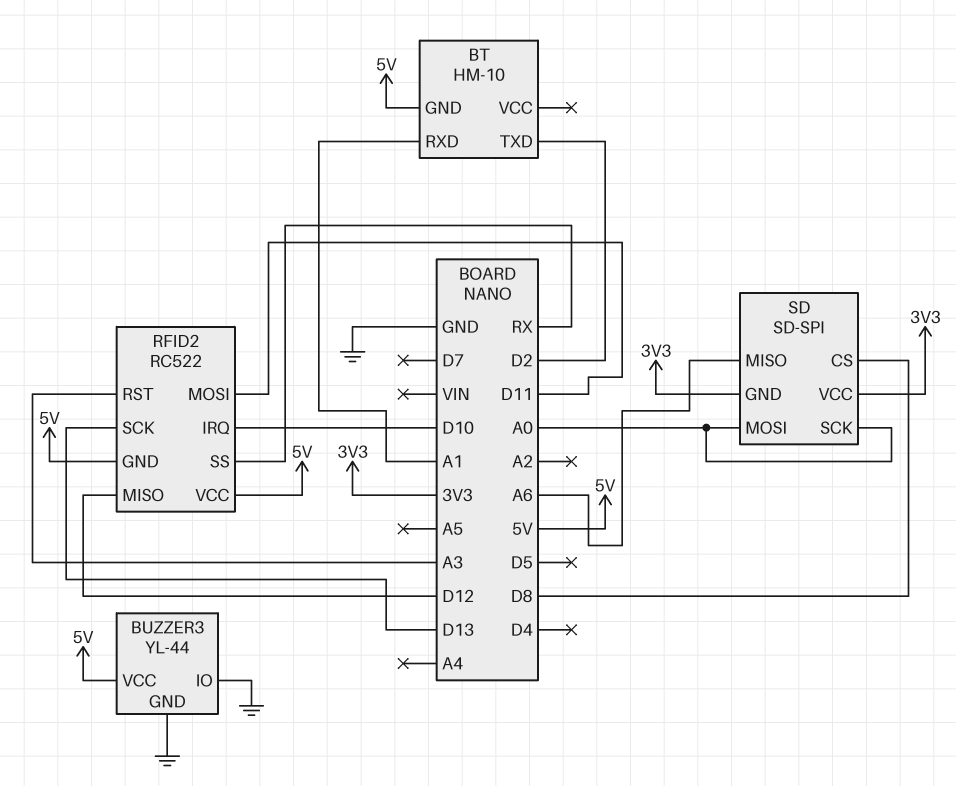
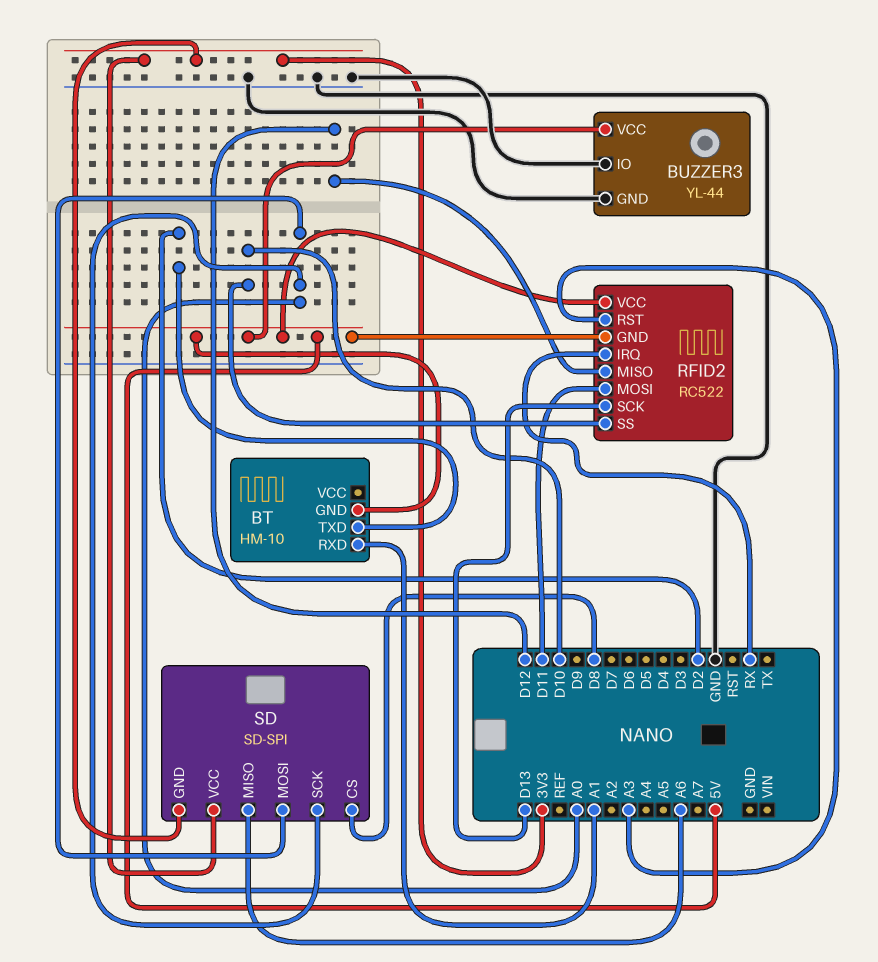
RFID2 pin IRQ: D10 -> RX
RFID2 pin SS: RX -> D10

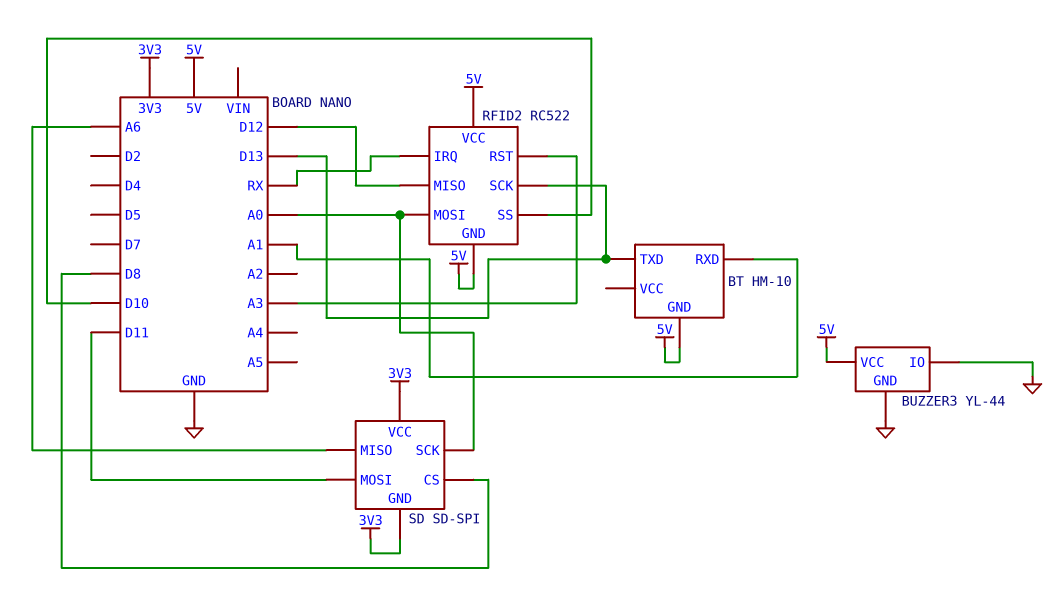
BT pin TXD: D2 -> D13
RFID2 pin MOSI: D11 -> A0
SD pin MOSI: A0 -> D11

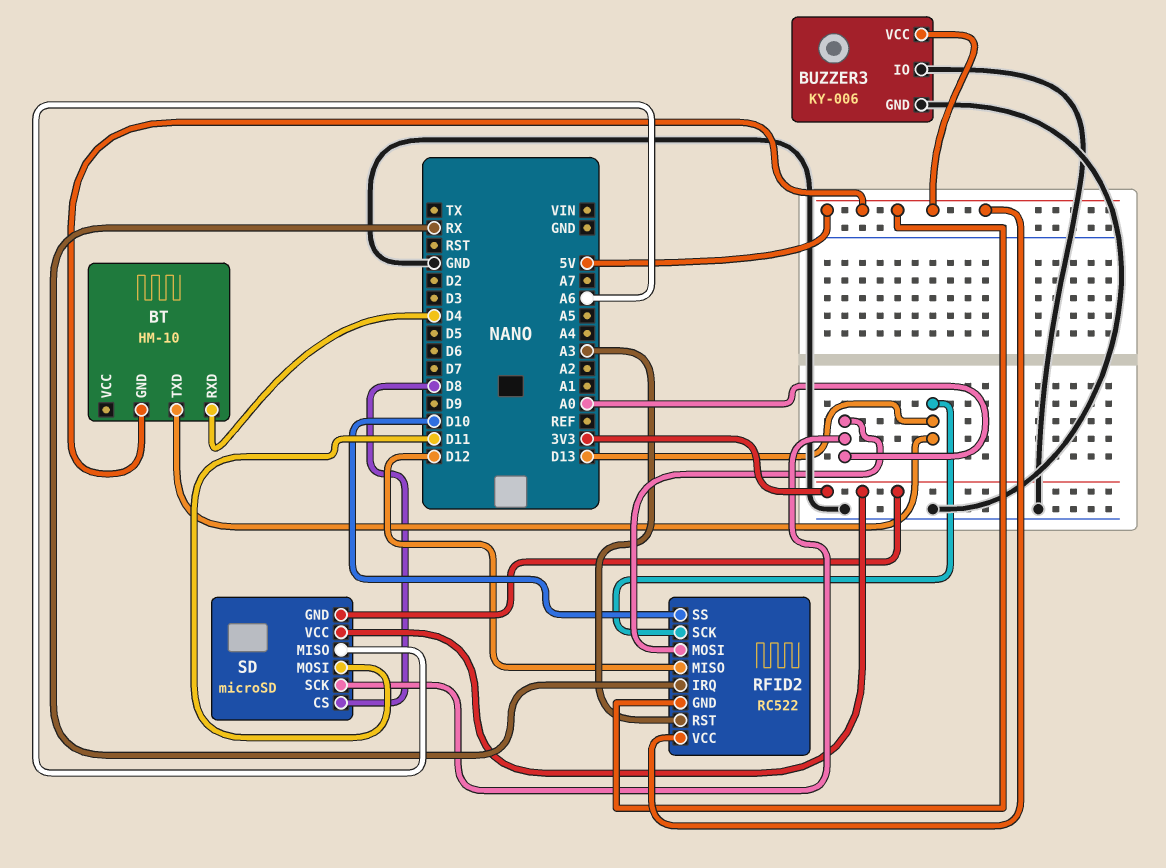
BT pin RXD: A1 -> D4
BUZZER3: YL-44 -> KY-006
SD: SD-SPI -> microSD

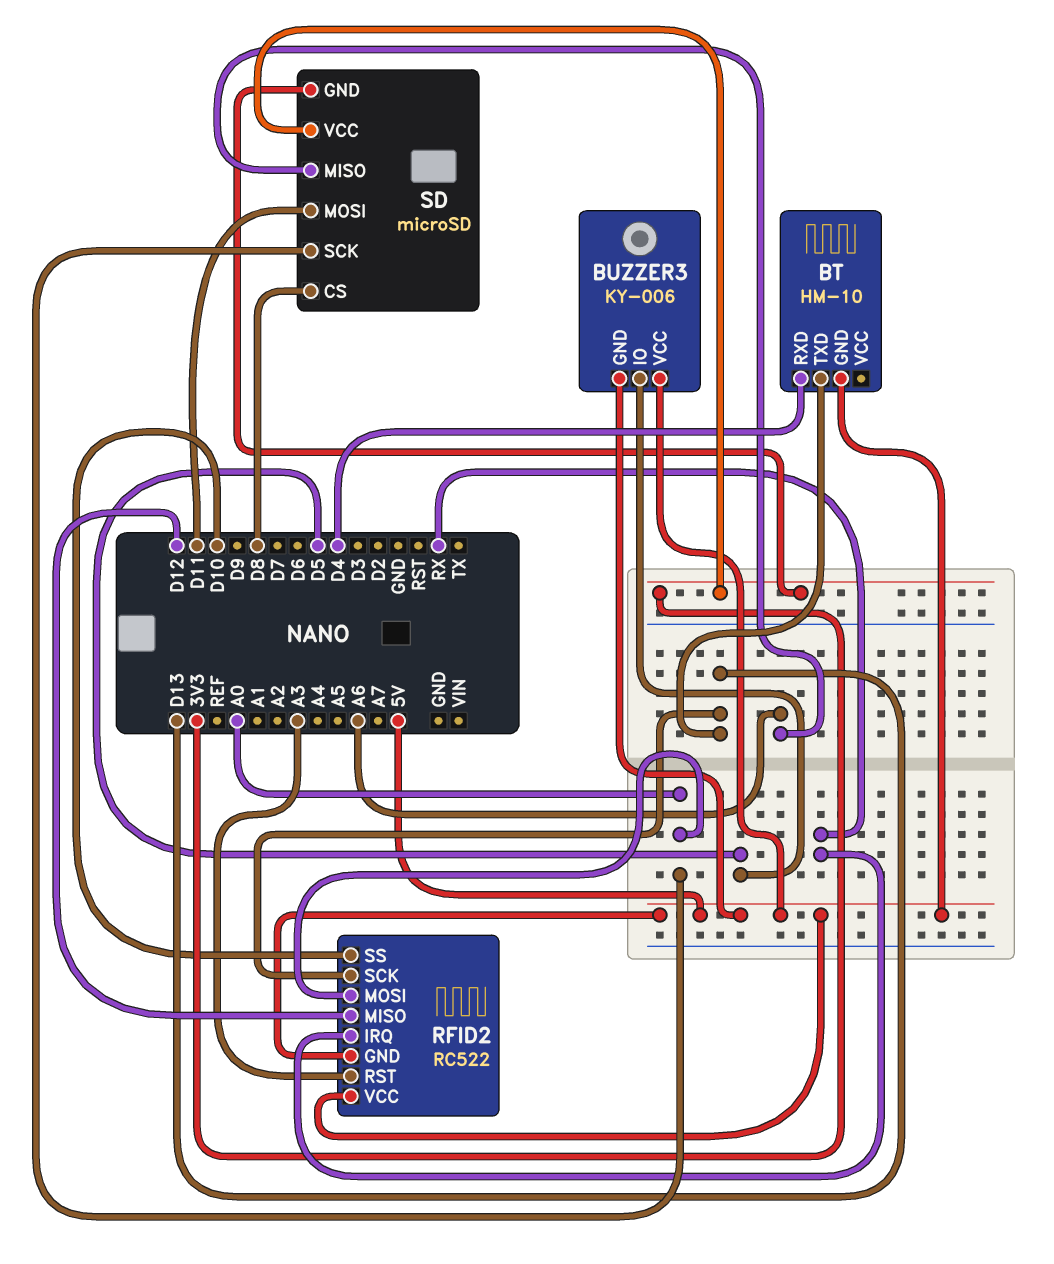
BUZZER3 pin GND: GND -> 5V
BUZZER3 pin IO: GND -> D5

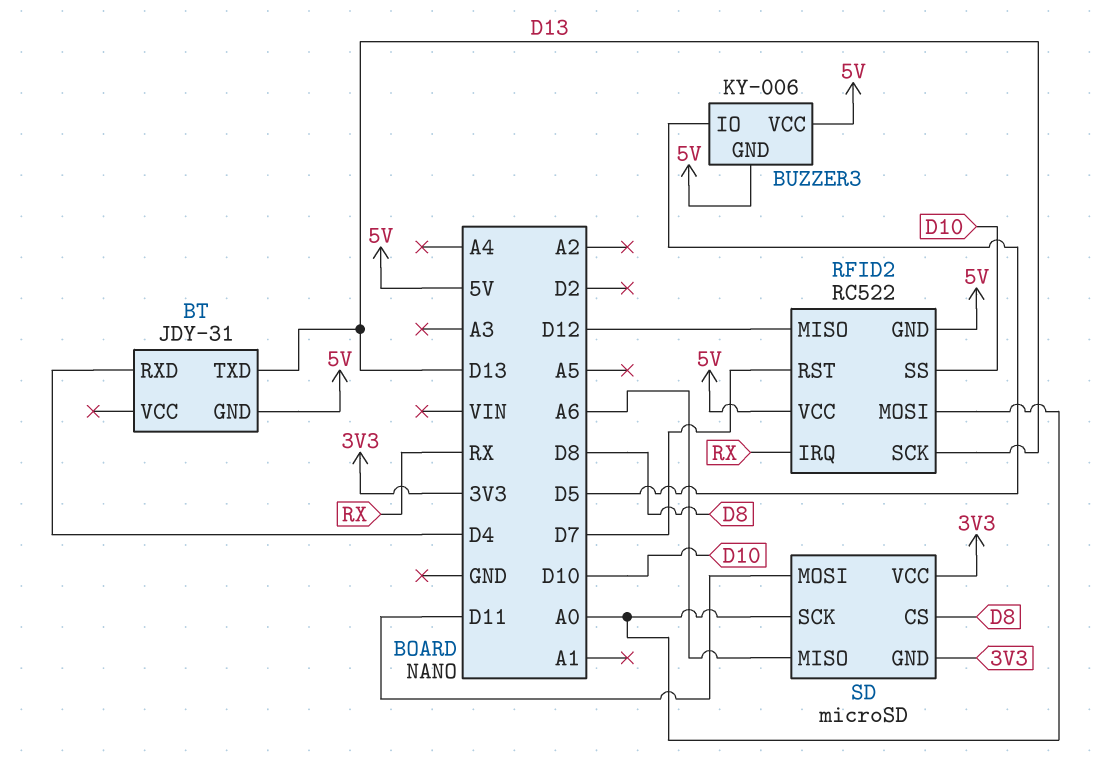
BT: HM-10 -> JDY-31
RFID2 pin RST: A3 -> D7

